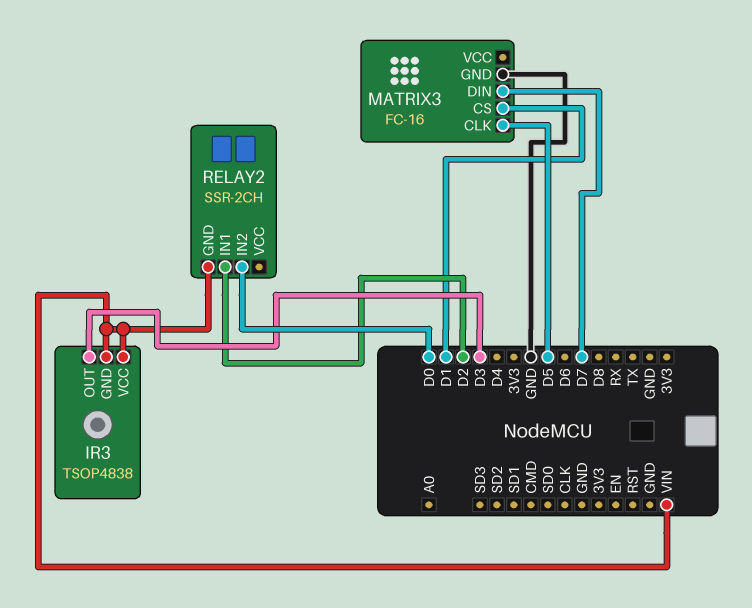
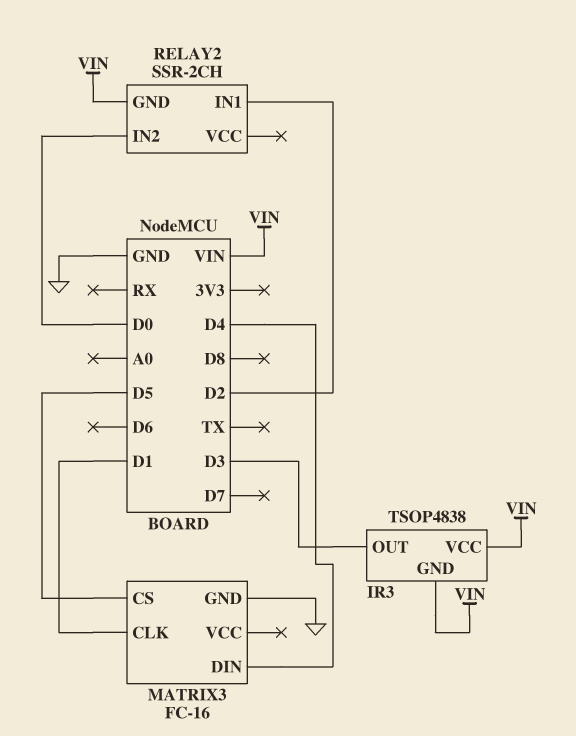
MATRIX3 pin CLK: D5 -> D1
MATRIX3 pin CS: D1 -> D5
MATRIX3 pin DIN: D7 -> D4

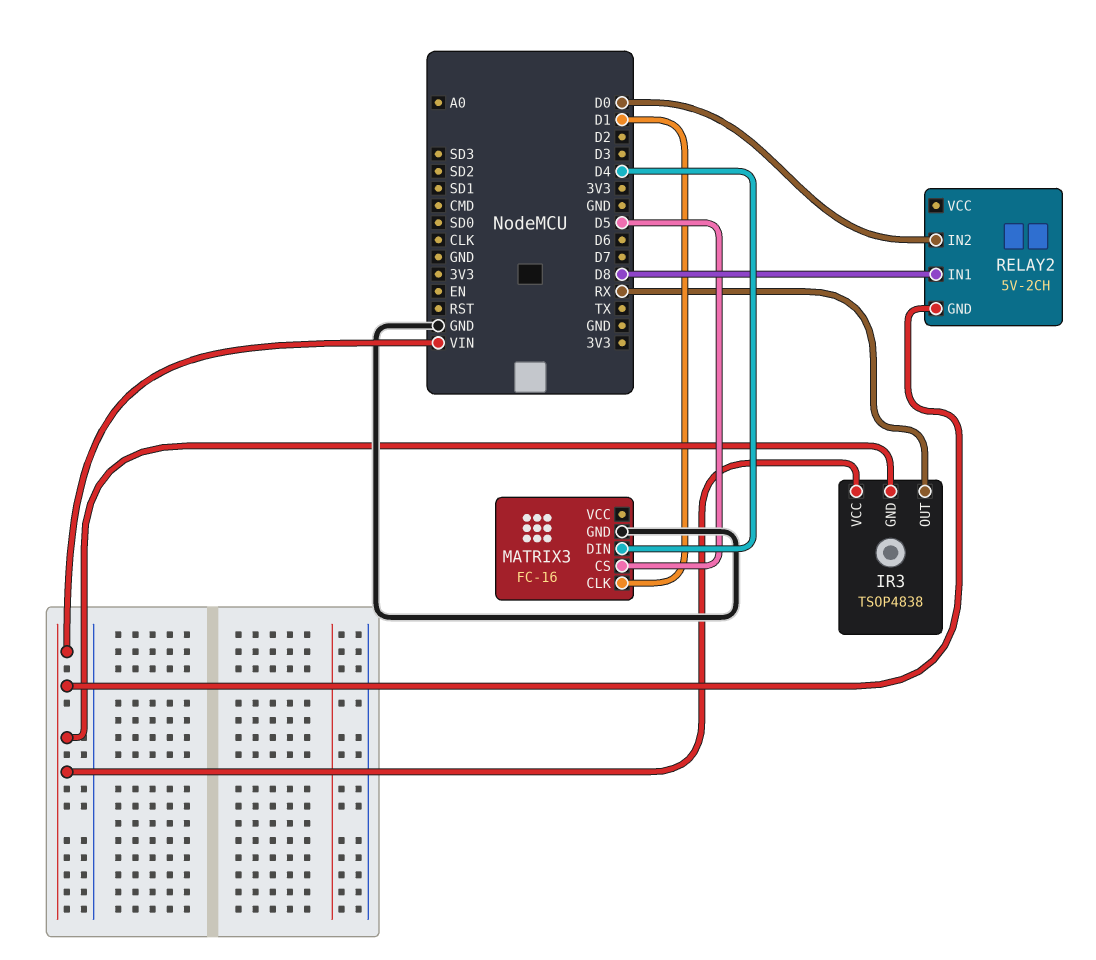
IR3 pin OUT: D3 -> RX
RELAY2: SSR-2CH -> 5V-2CH
RELAY2 pin IN1: D2 -> D8

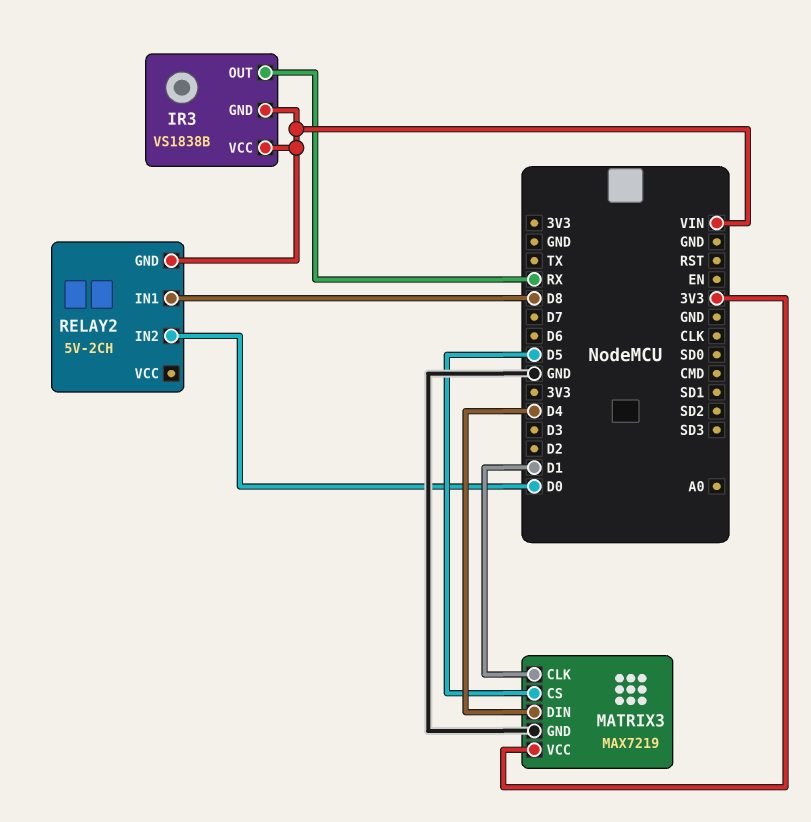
IR3: TSOP4838 -> VS1838B
MATRIX3: FC-16 -> MAX7219
MATRIX3 pin VCC: none -> 3V3

